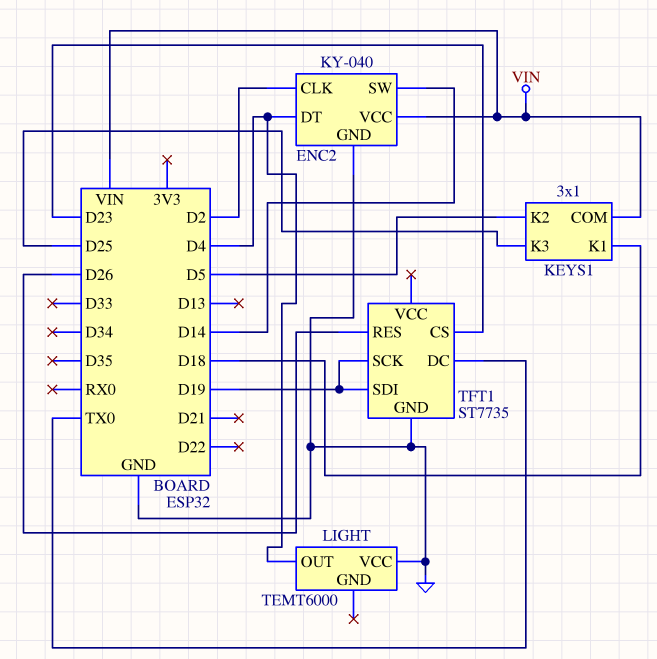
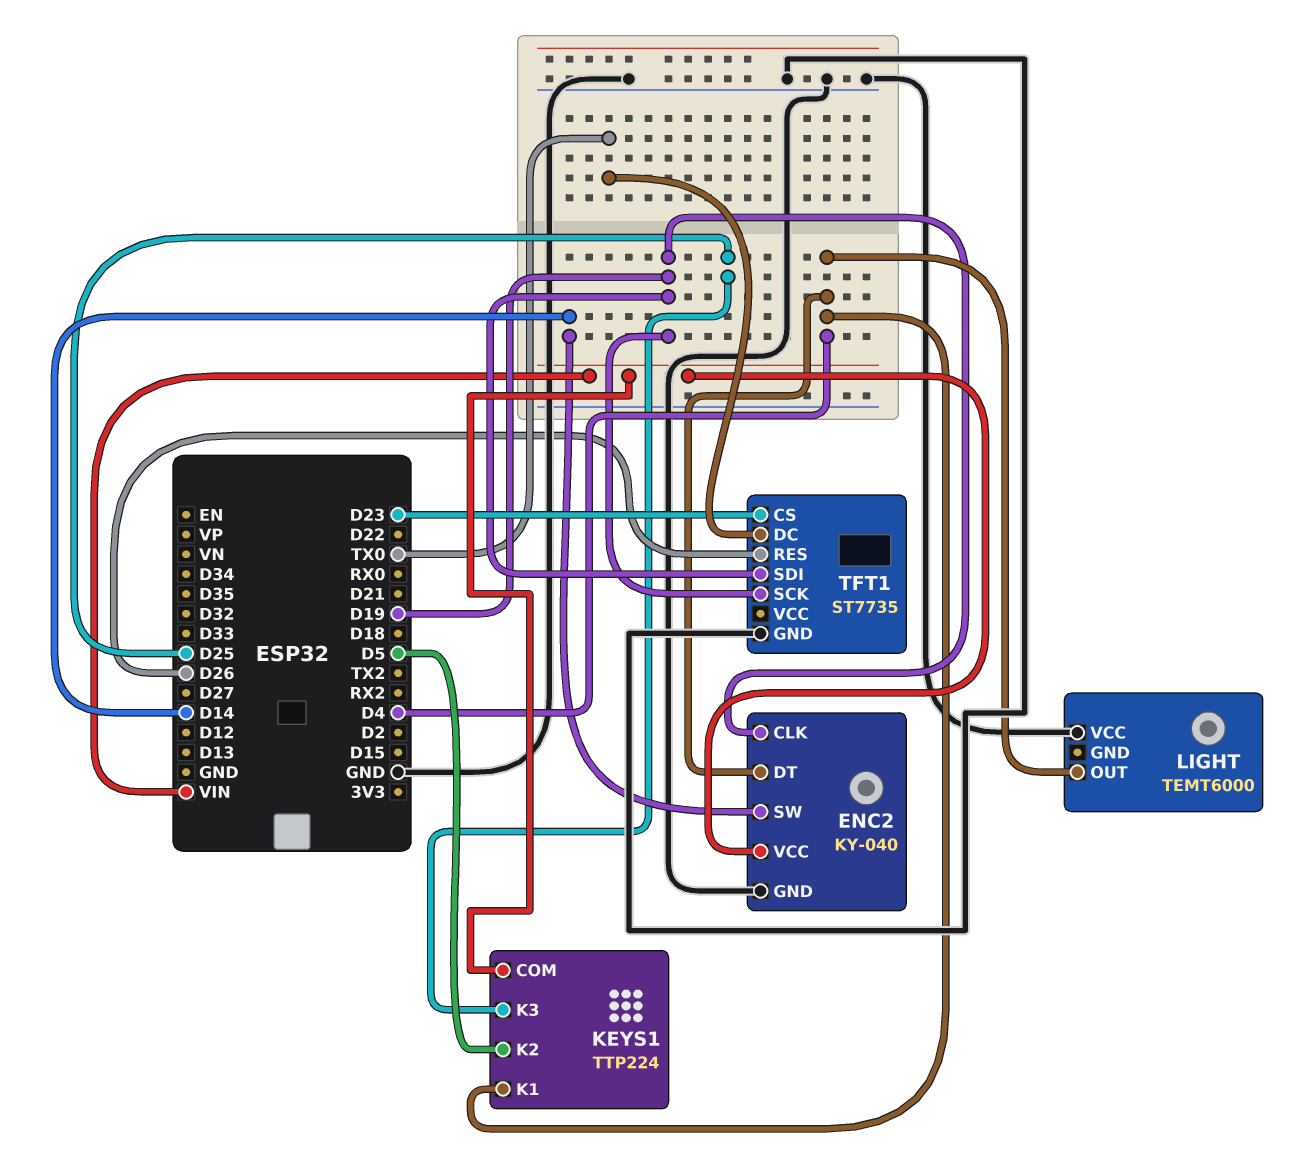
ENC2 pin CLK: D2 -> D19
KEYS1: 3x1 -> TTP224
KEYS1 pin K1: D18 -> D4

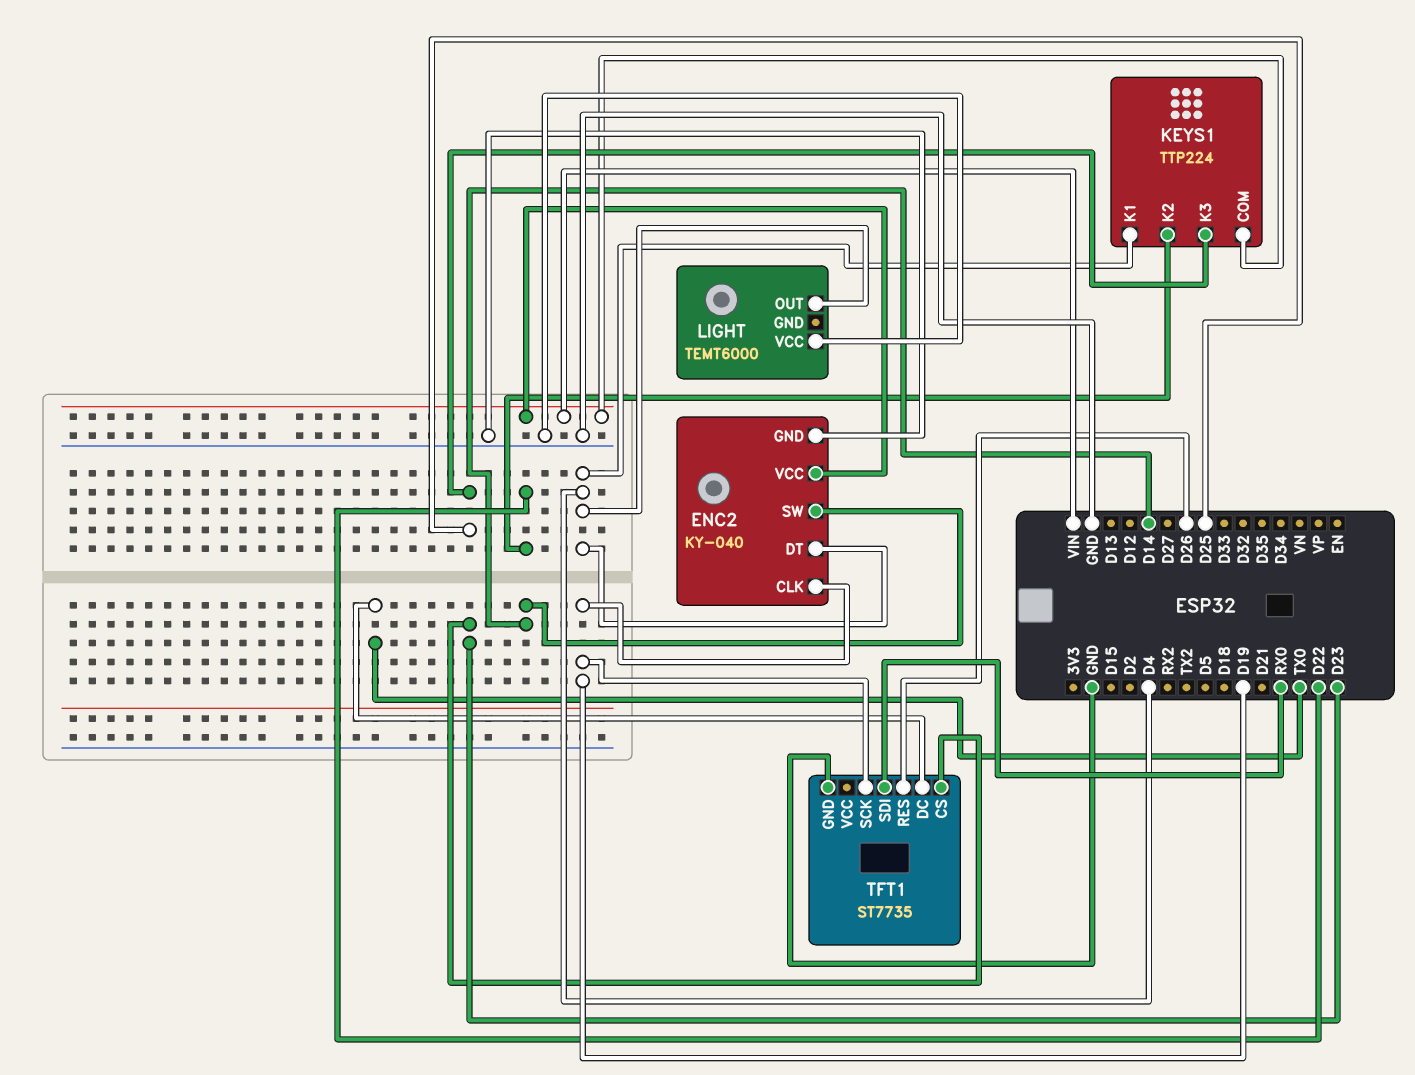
KEYS1 pin K2: D5 -> D22
TFT1 pin SDI: D19 -> RX0

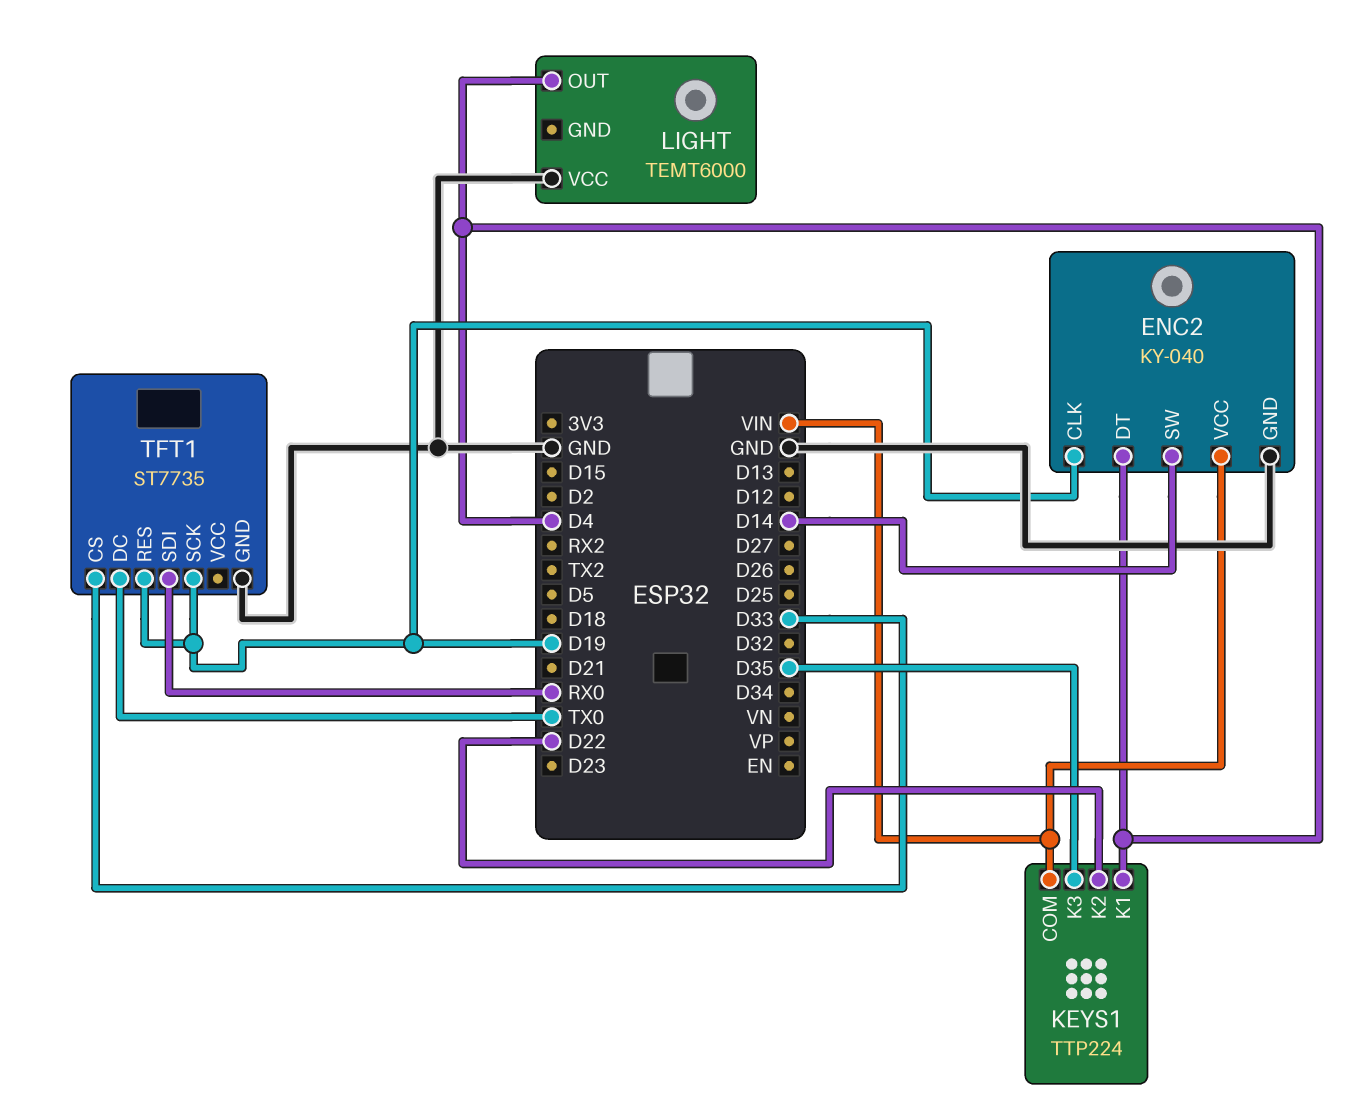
KEYS1 pin K3: D25 -> D35
TFT1 pin CS: D23 -> D33
TFT1 pin RES: D26 -> D19

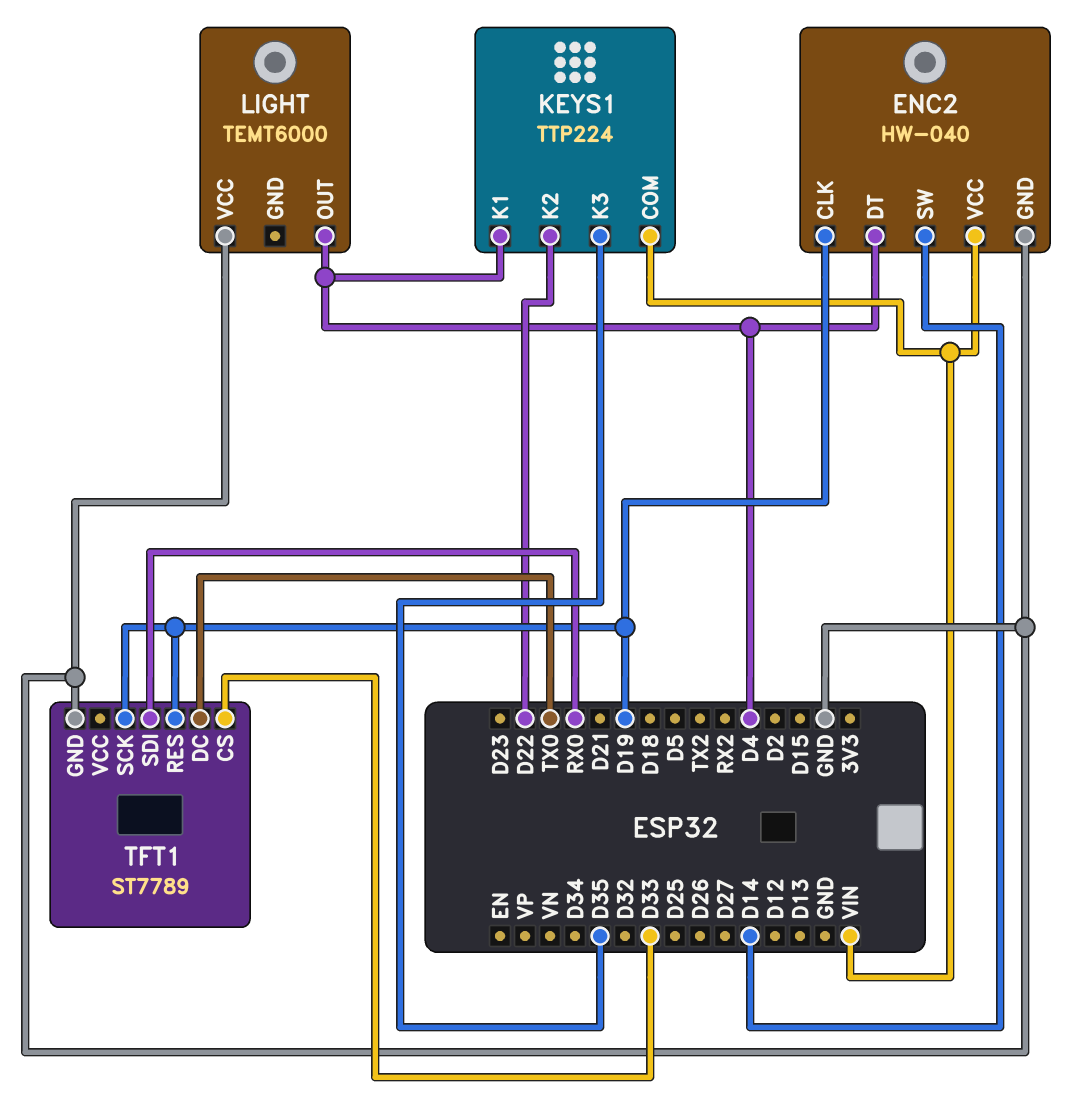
ENC2: KY-040 -> HW-040
TFT1: ST7735 -> ST7789

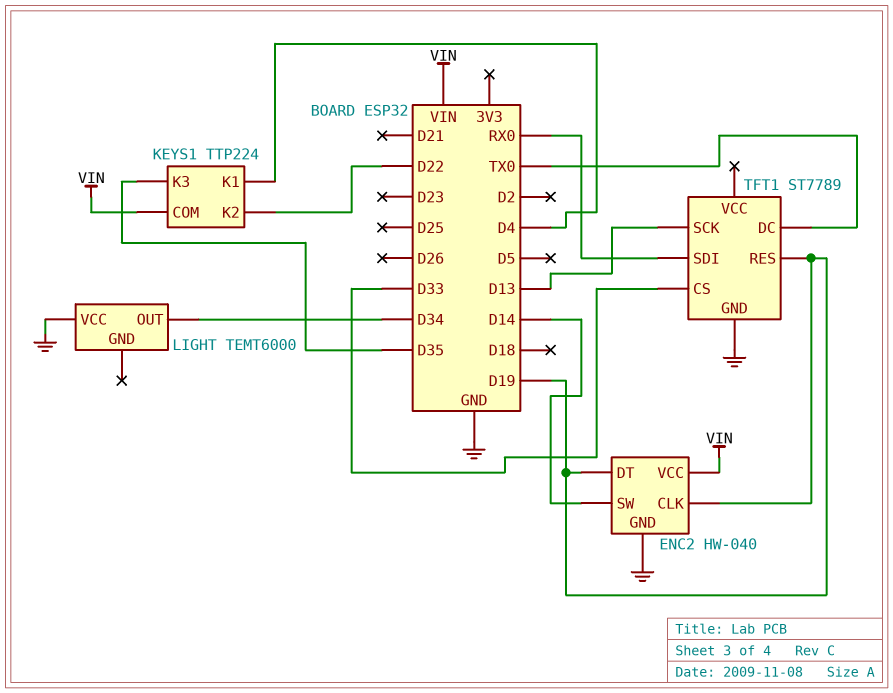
ENC2 pin DT: D4 -> D19
LIGHT pin OUT: D4 -> D34
TFT1 pin SCK: D19 -> D13

